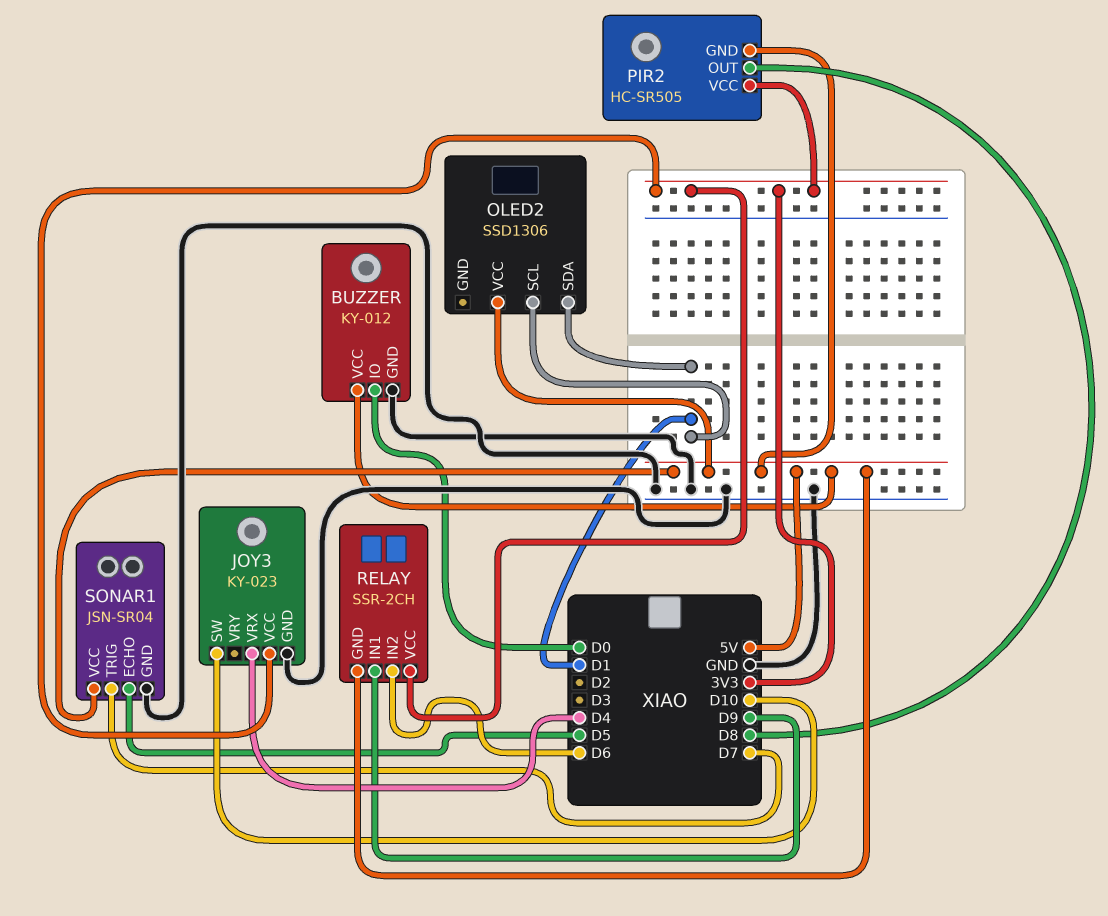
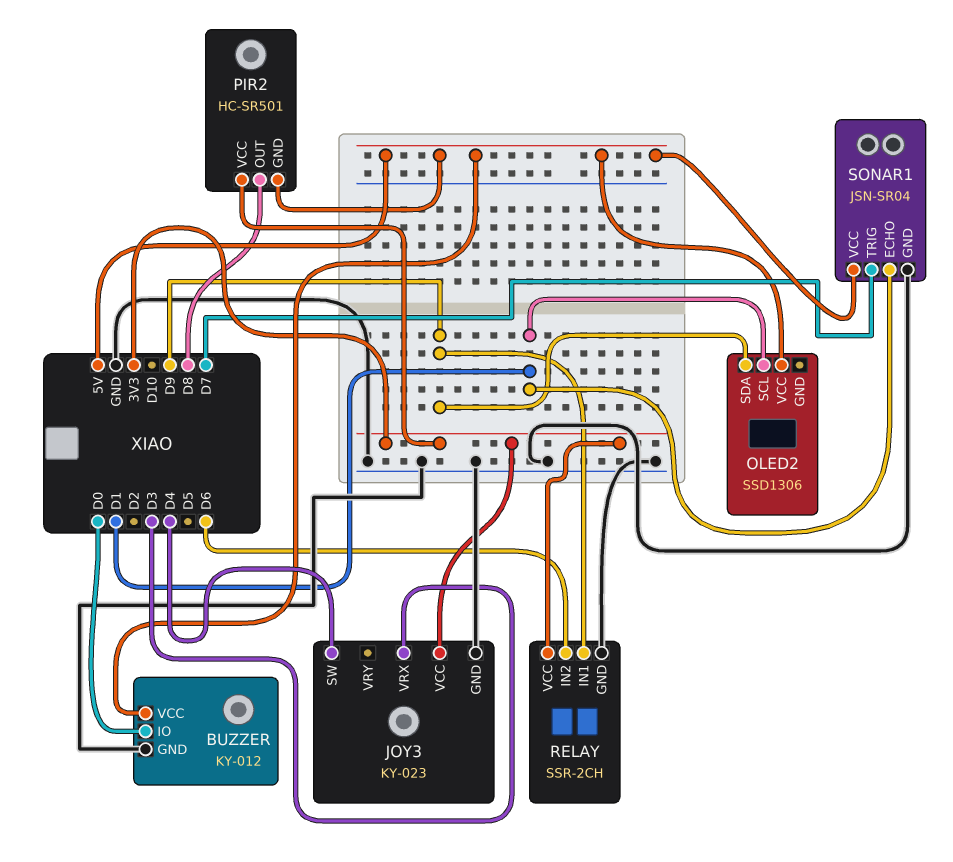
JOY3 pin SW: D10 -> D4
JOY3 pin VRX: D4 -> D3
OLED2 pin SDA: D1 -> D9
PIR2: HC-SR505 -> HC-SR501
RELAY pin GND: 5V -> GND
SONAR1 pin ECHO: D5 -> D1

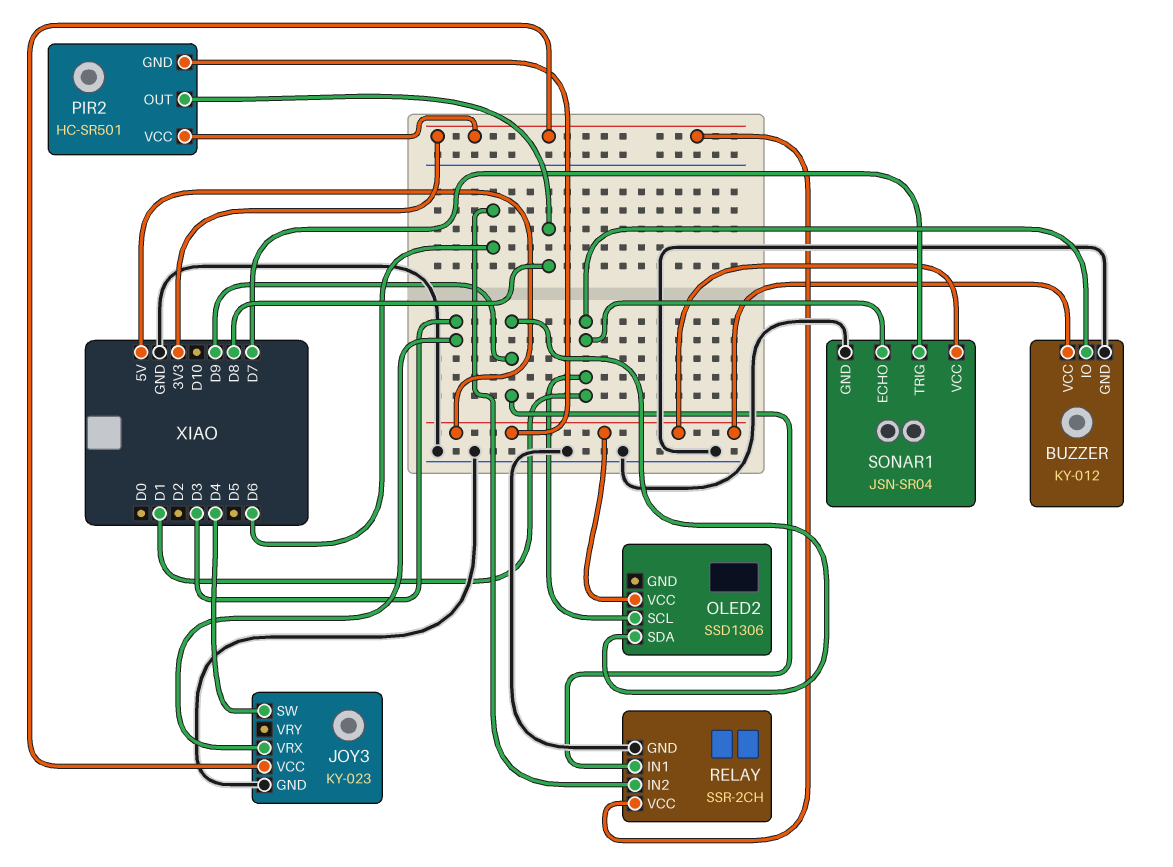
BUZZER pin IO: D0 -> D1

